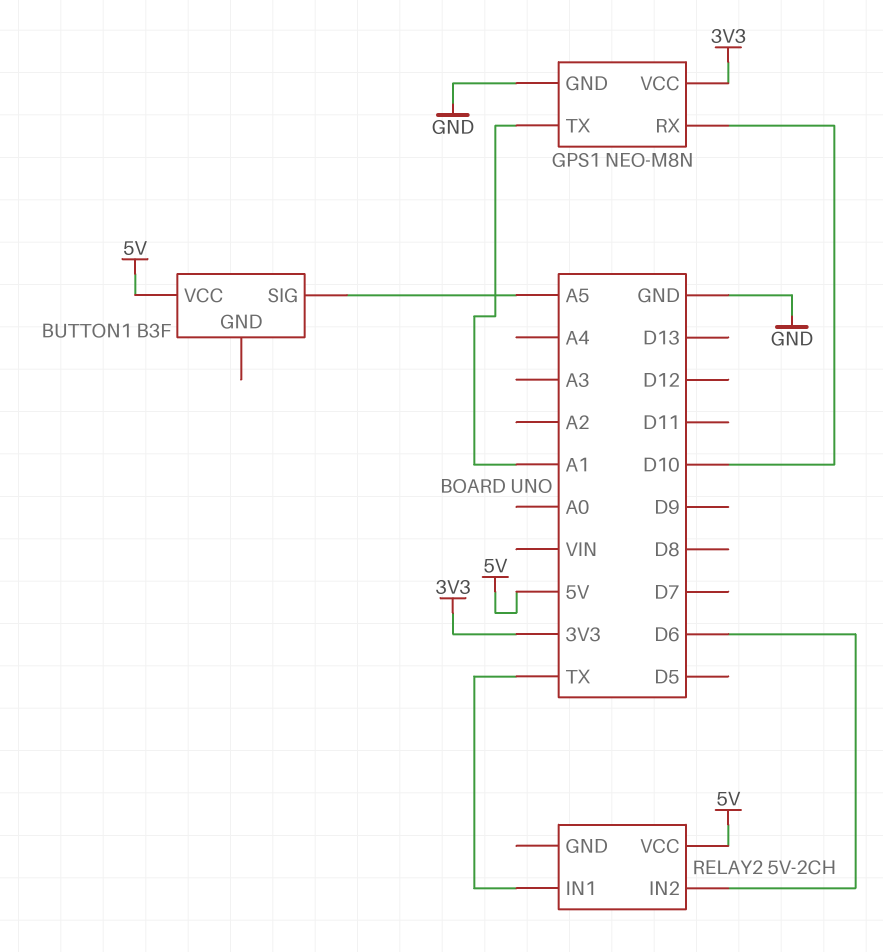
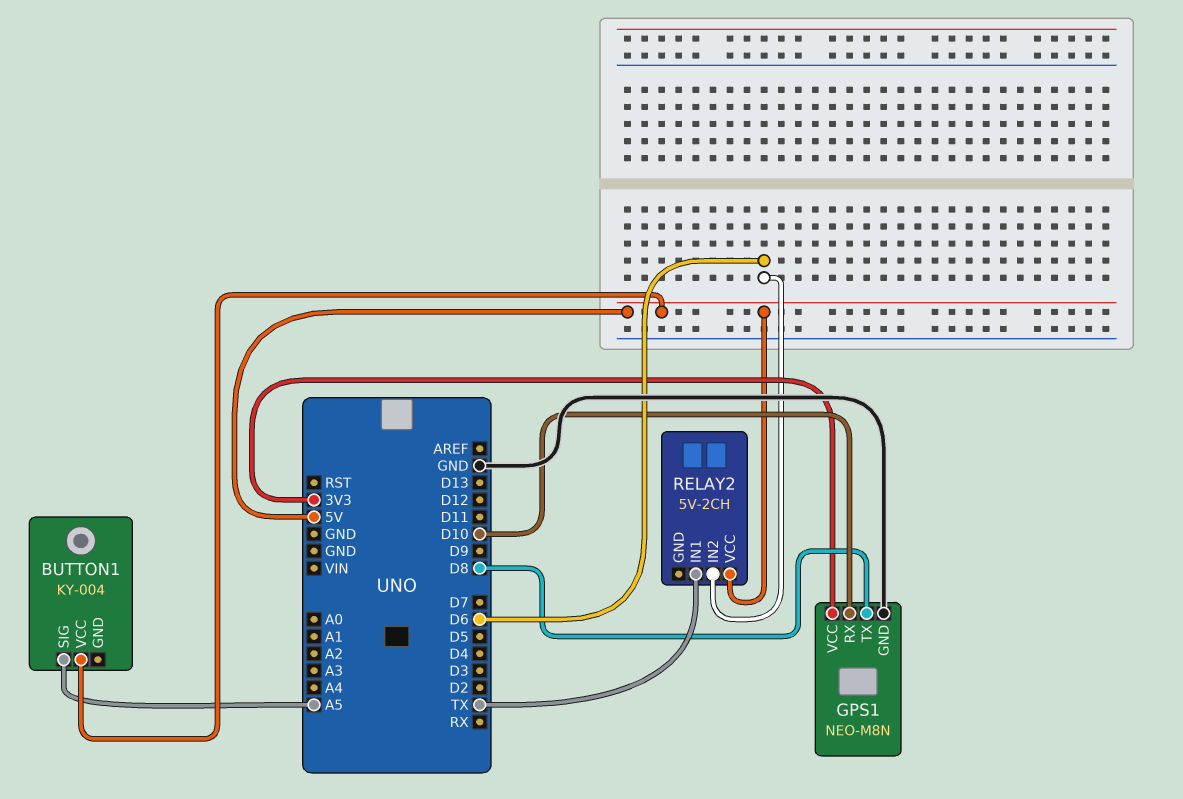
BUTTON1: B3F -> KY-004
GPS1 pin TX: A1 -> D8

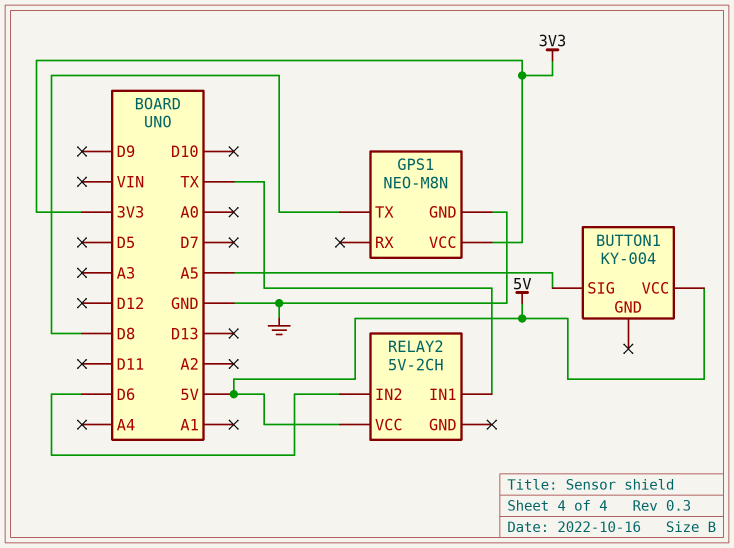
GPS1 pin RX: D10 -> none

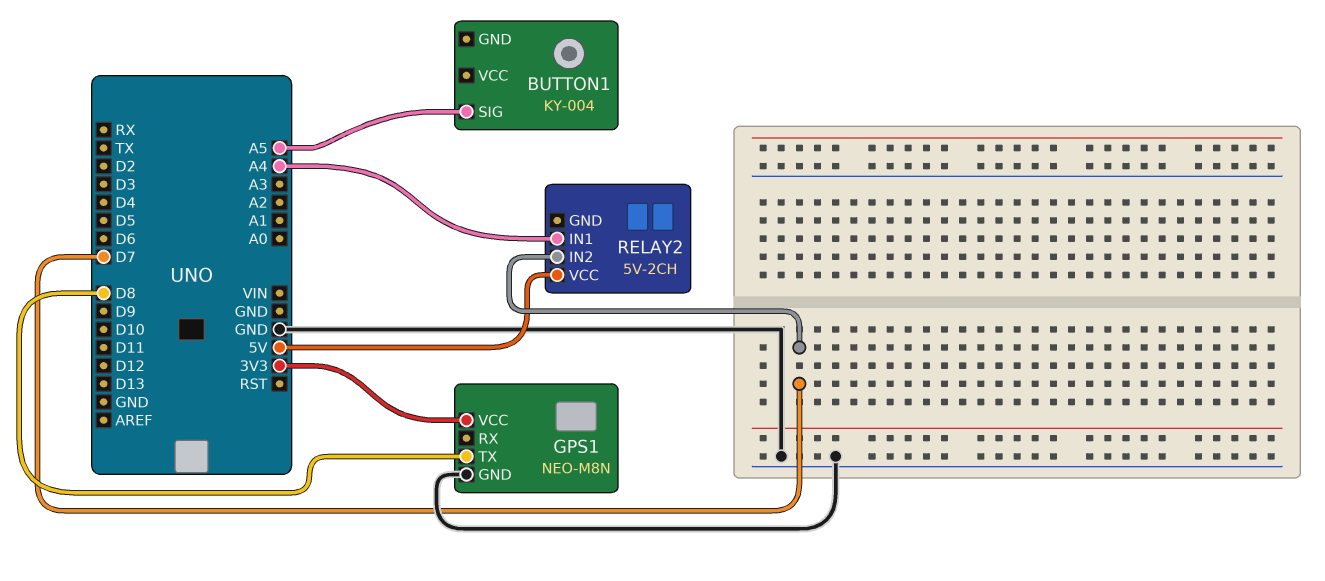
BUTTON1 pin VCC: 5V -> none
RELAY2 pin IN1: TX -> A4
RELAY2 pin IN2: D6 -> D7

